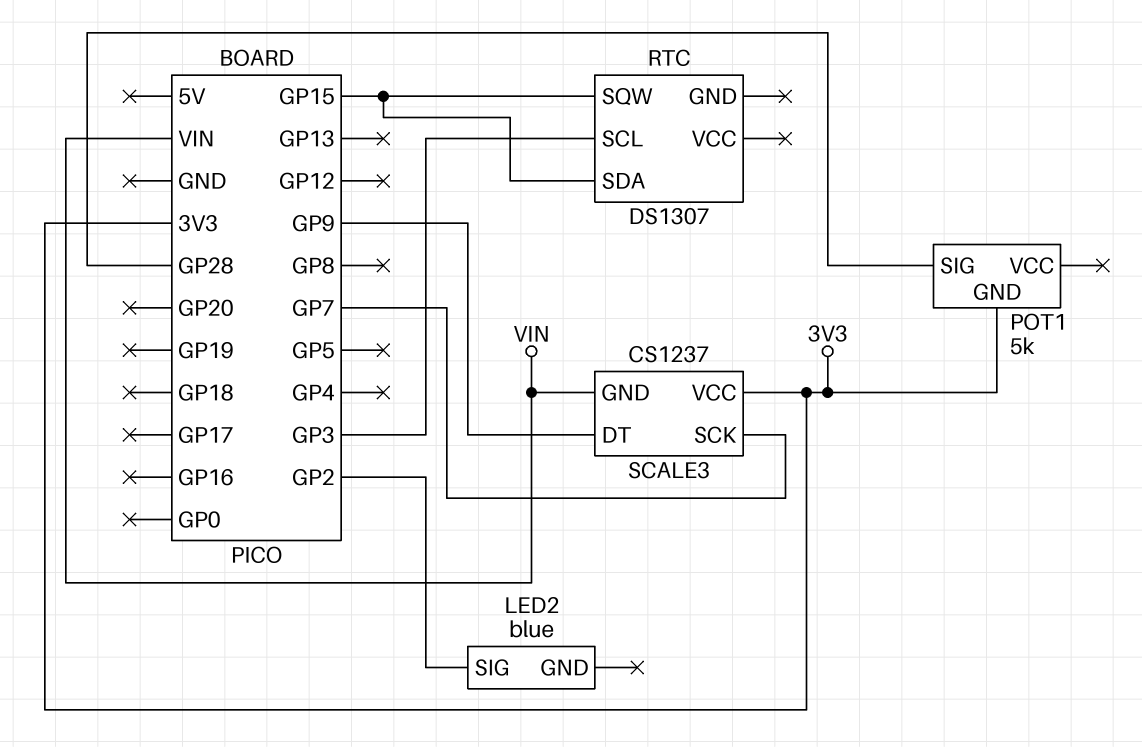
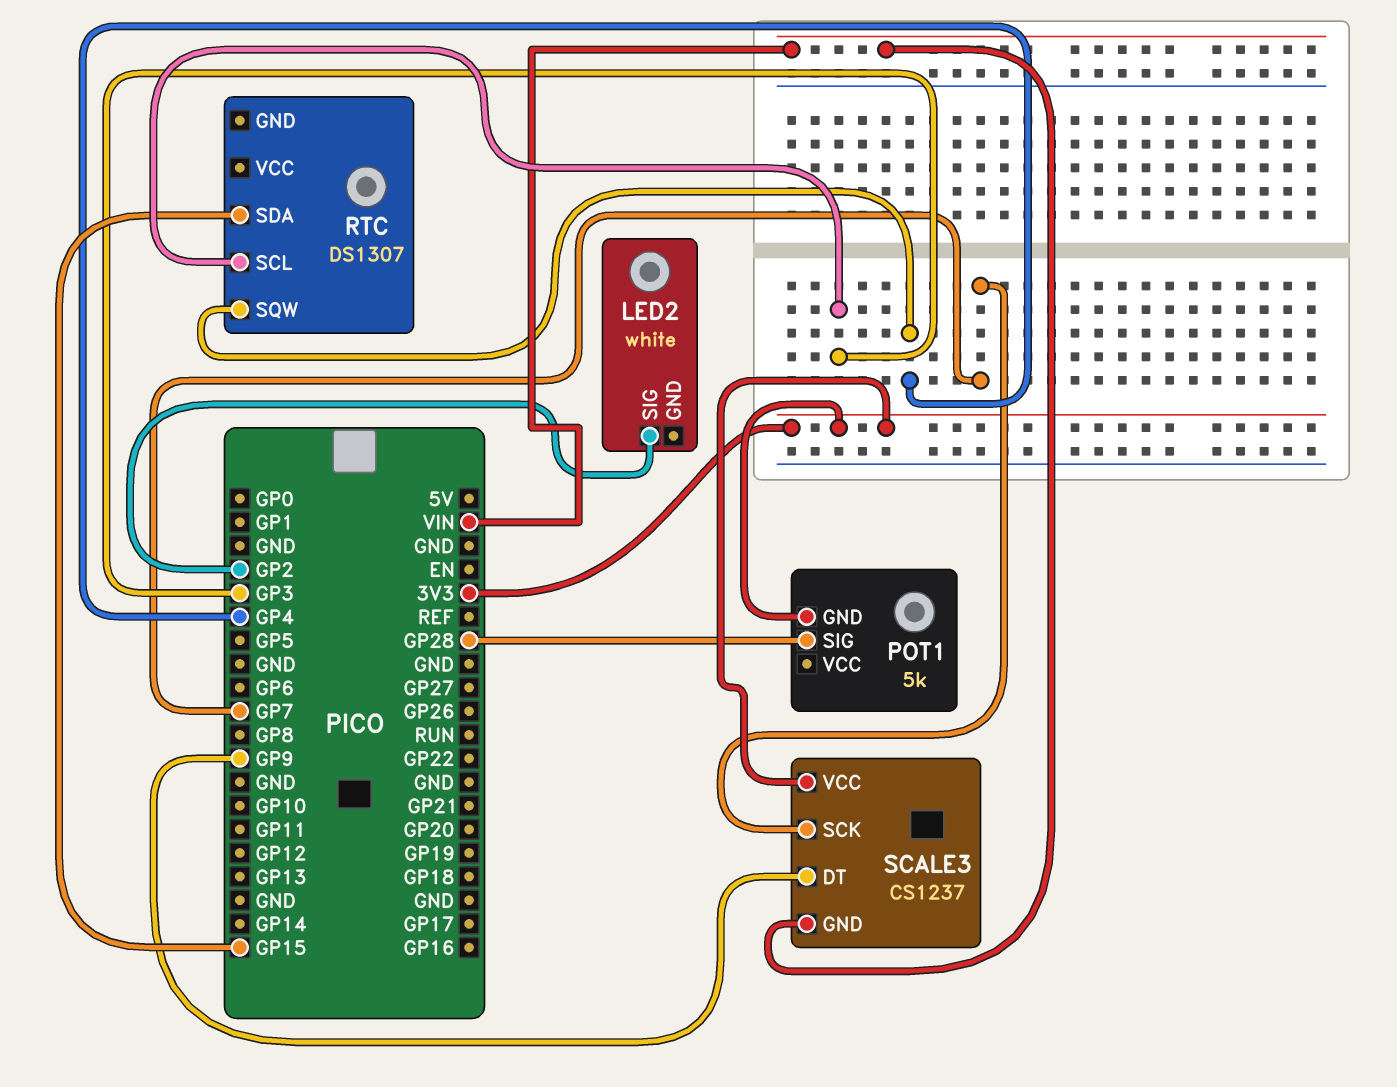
LED2: blue -> white
RTC pin SQW: GP15 -> GP4

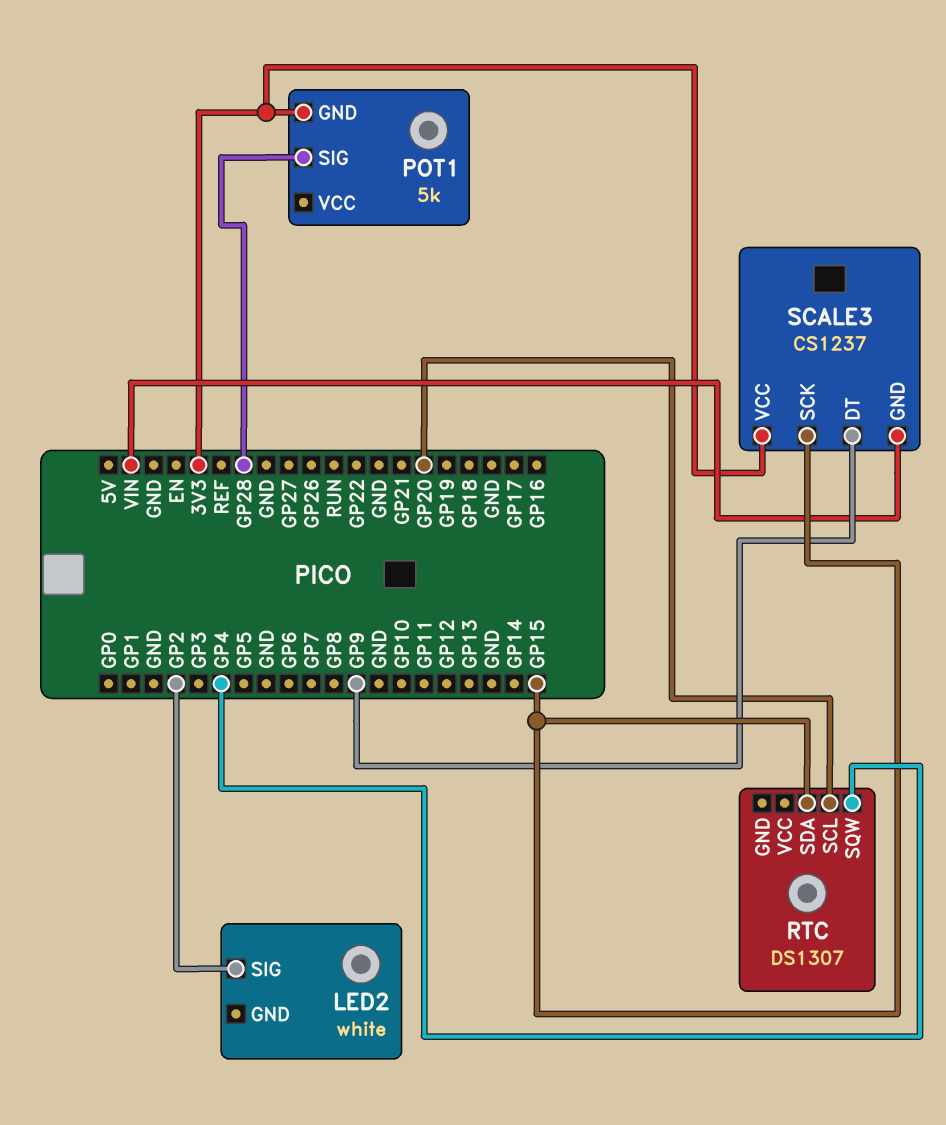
RTC pin SCL: GP3 -> GP20
SCALE3 pin SCK: GP7 -> GP15

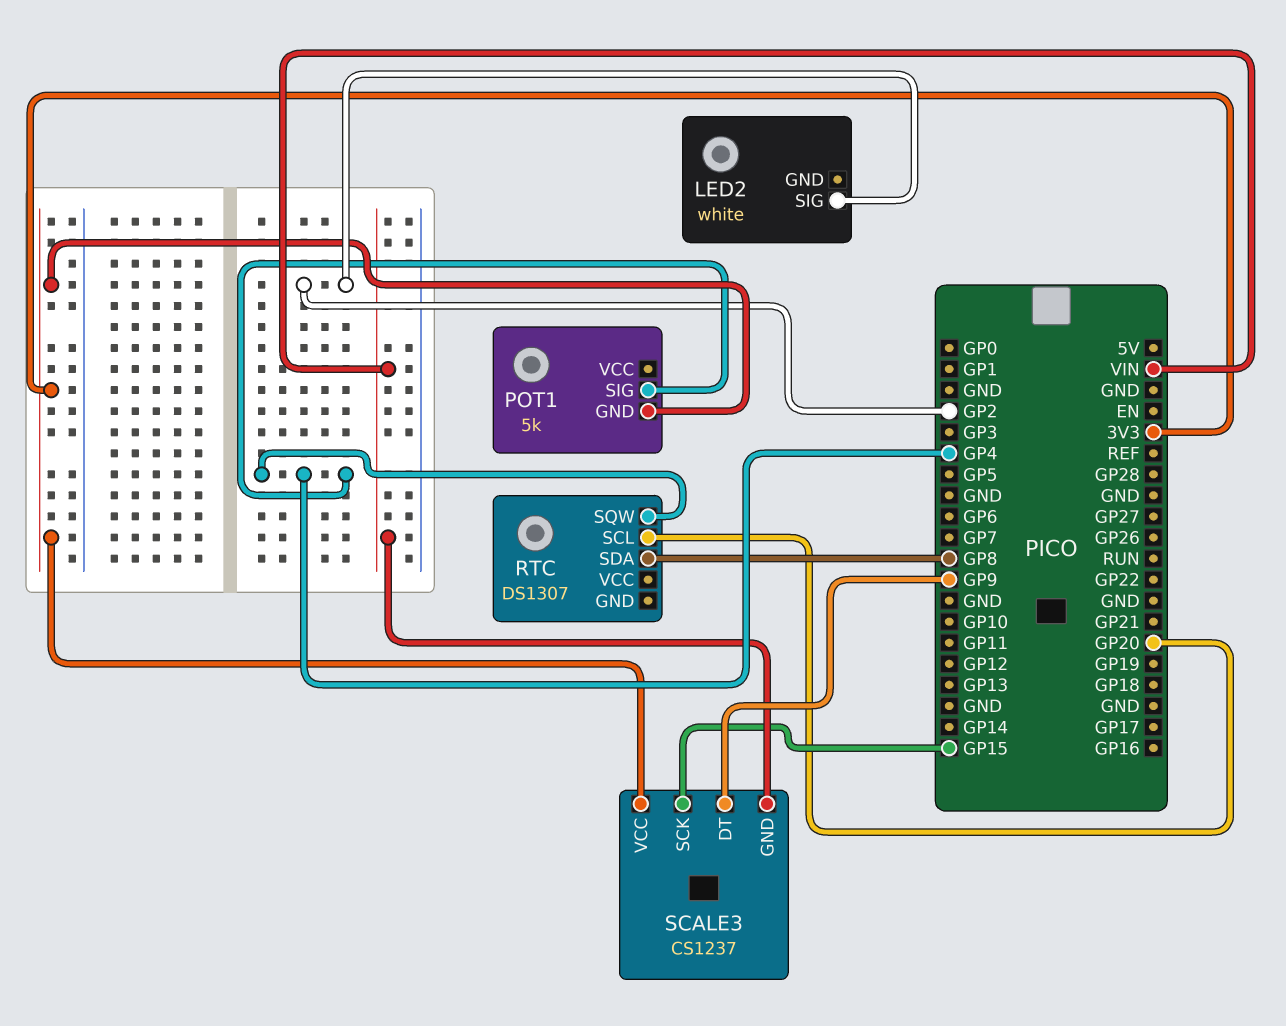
POT1 pin SIG: GP28 -> GP4
RTC pin SDA: GP15 -> GP8

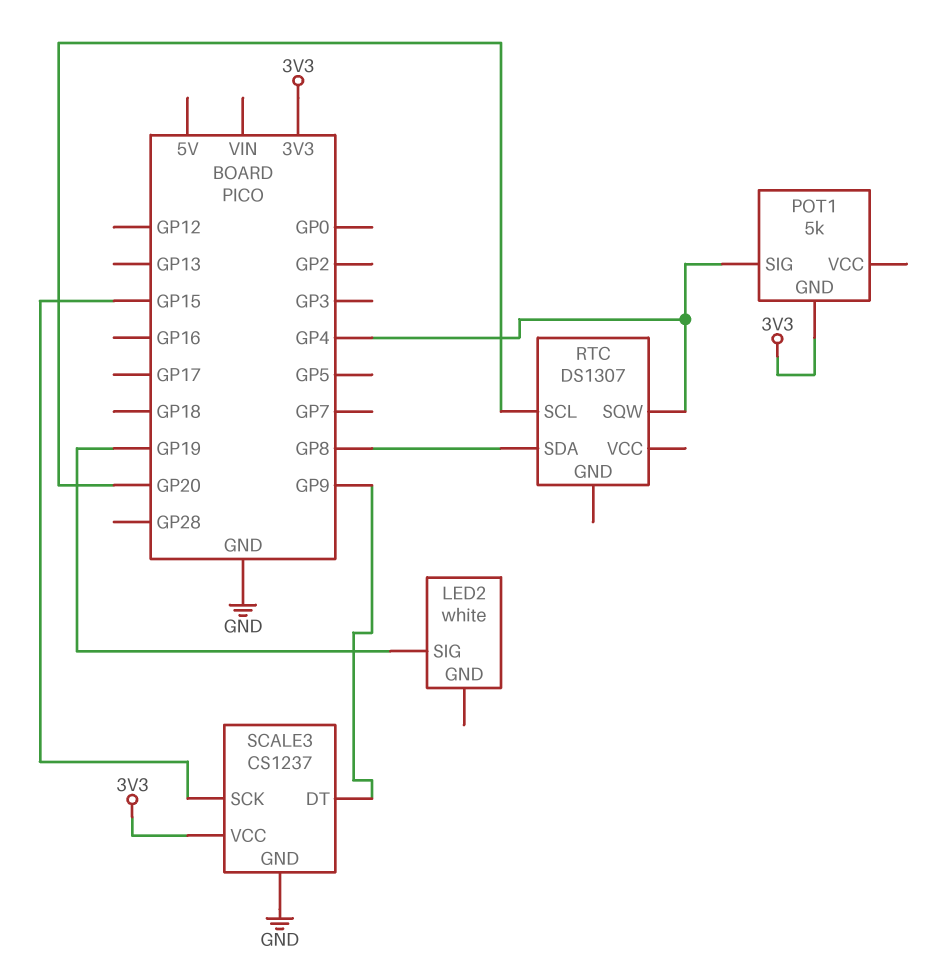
LED2 pin SIG: GP2 -> GP19
SCALE3 pin GND: VIN -> GND

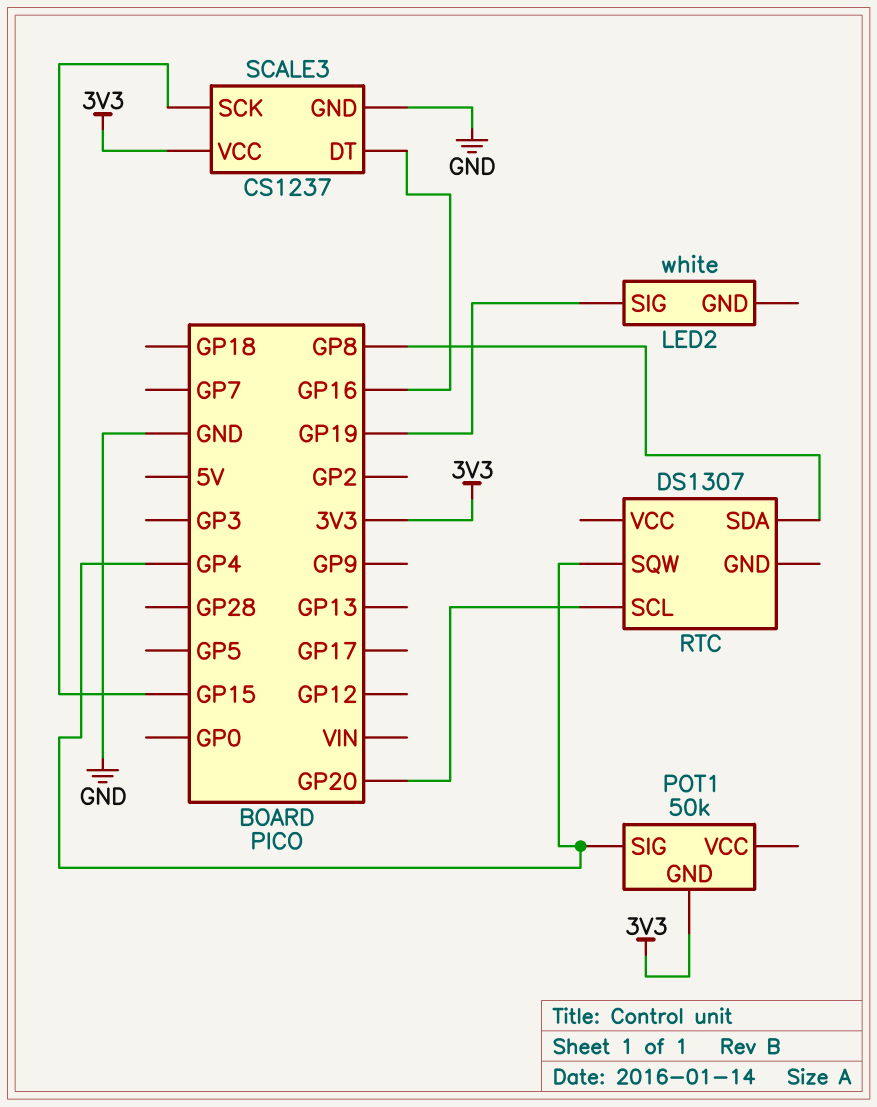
POT1: 5k -> 50k
SCALE3 pin DT: GP9 -> GP16

